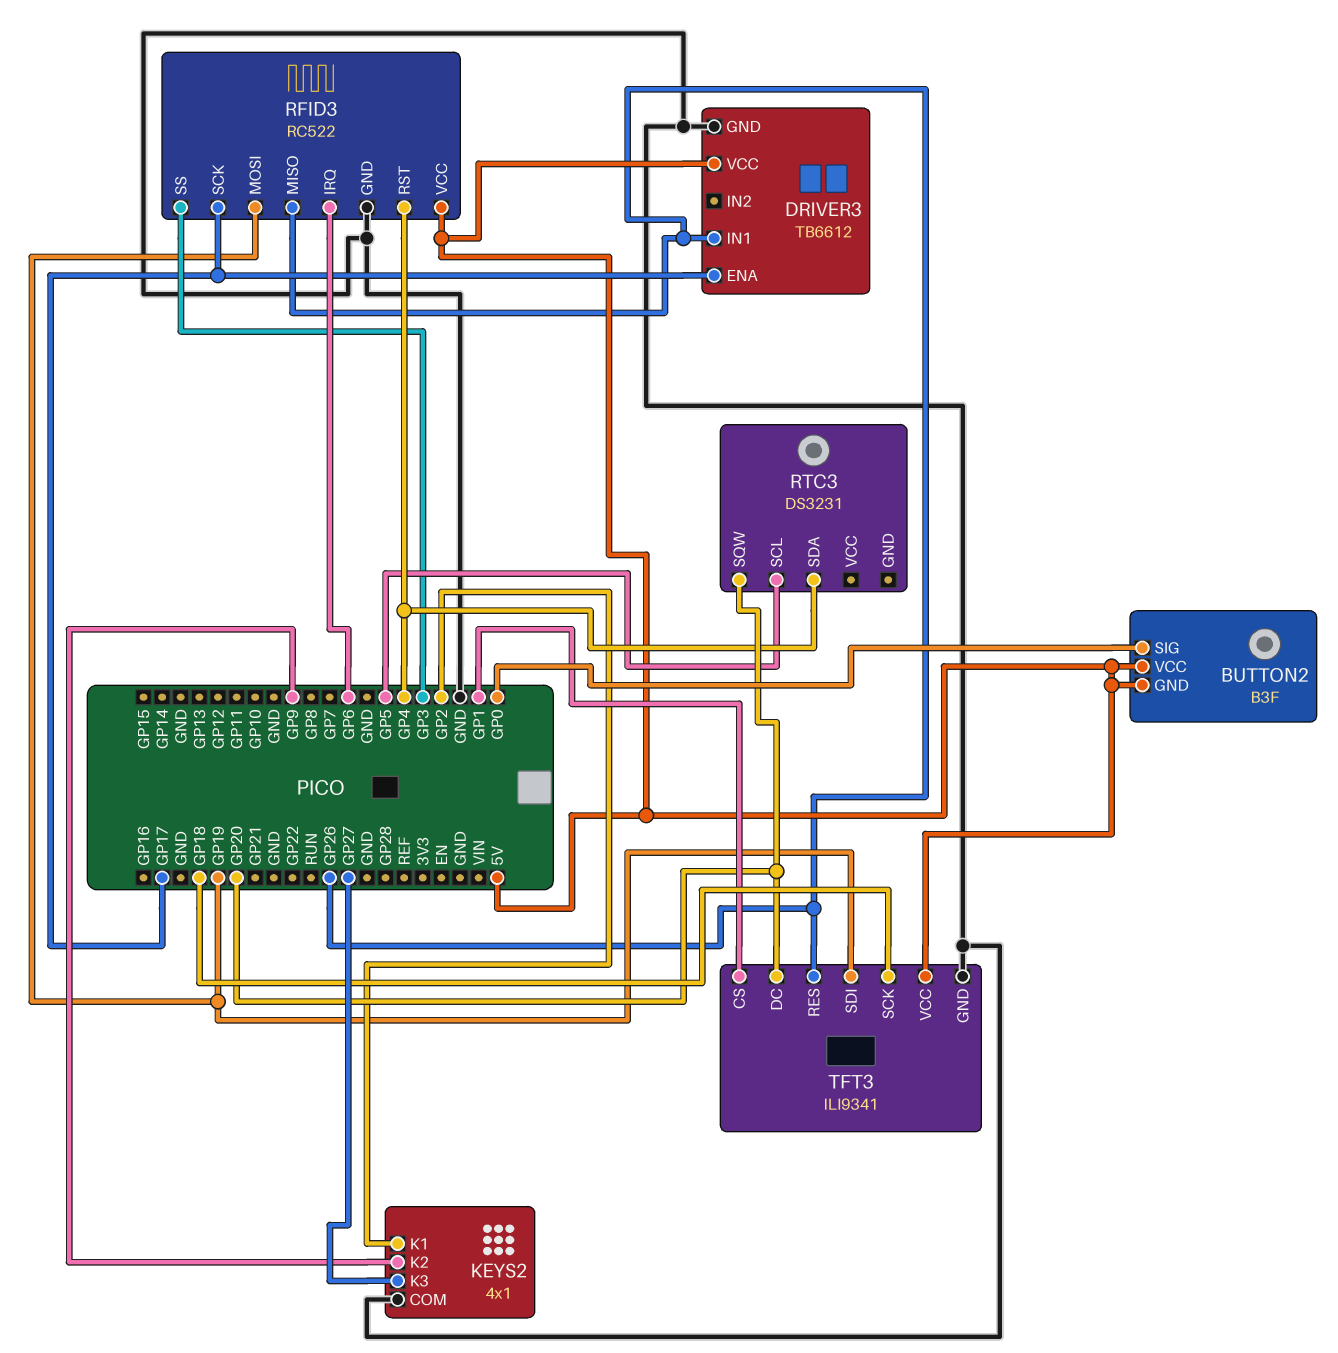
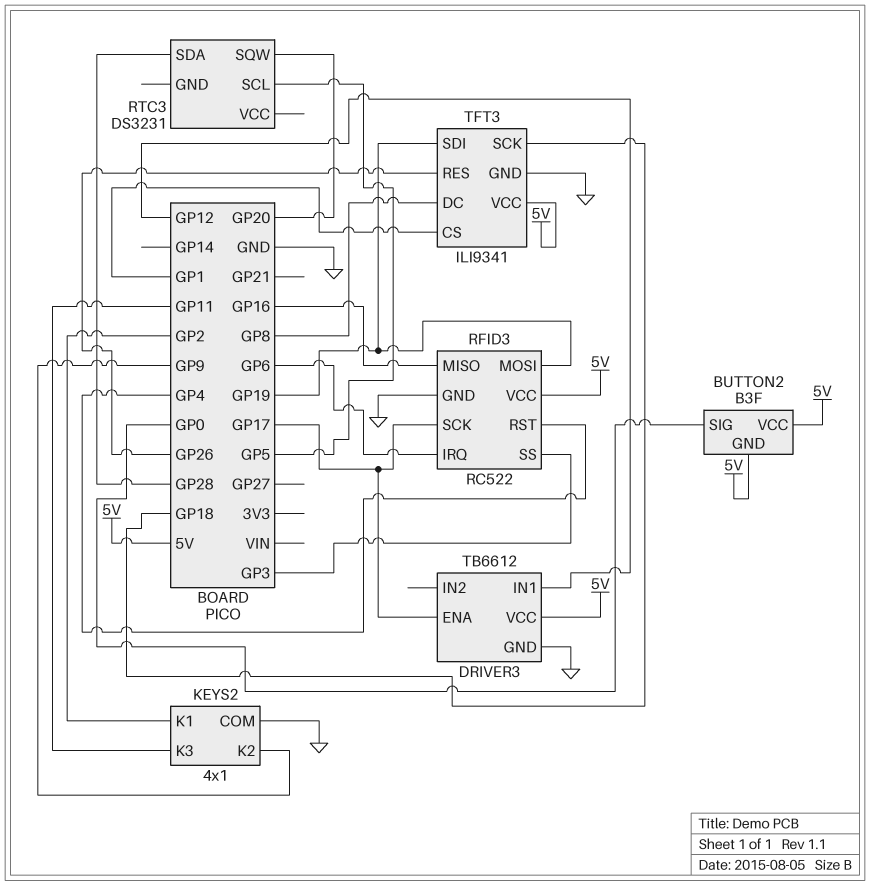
DRIVER3 pin IN1: GP26 -> GP12
KEYS2 pin K3: GP27 -> GP11
RFID3 pin MISO: GP26 -> GP16
RTC3 pin SDA: GP4 -> GP28
TFT3 pin DC: GP20 -> GP8

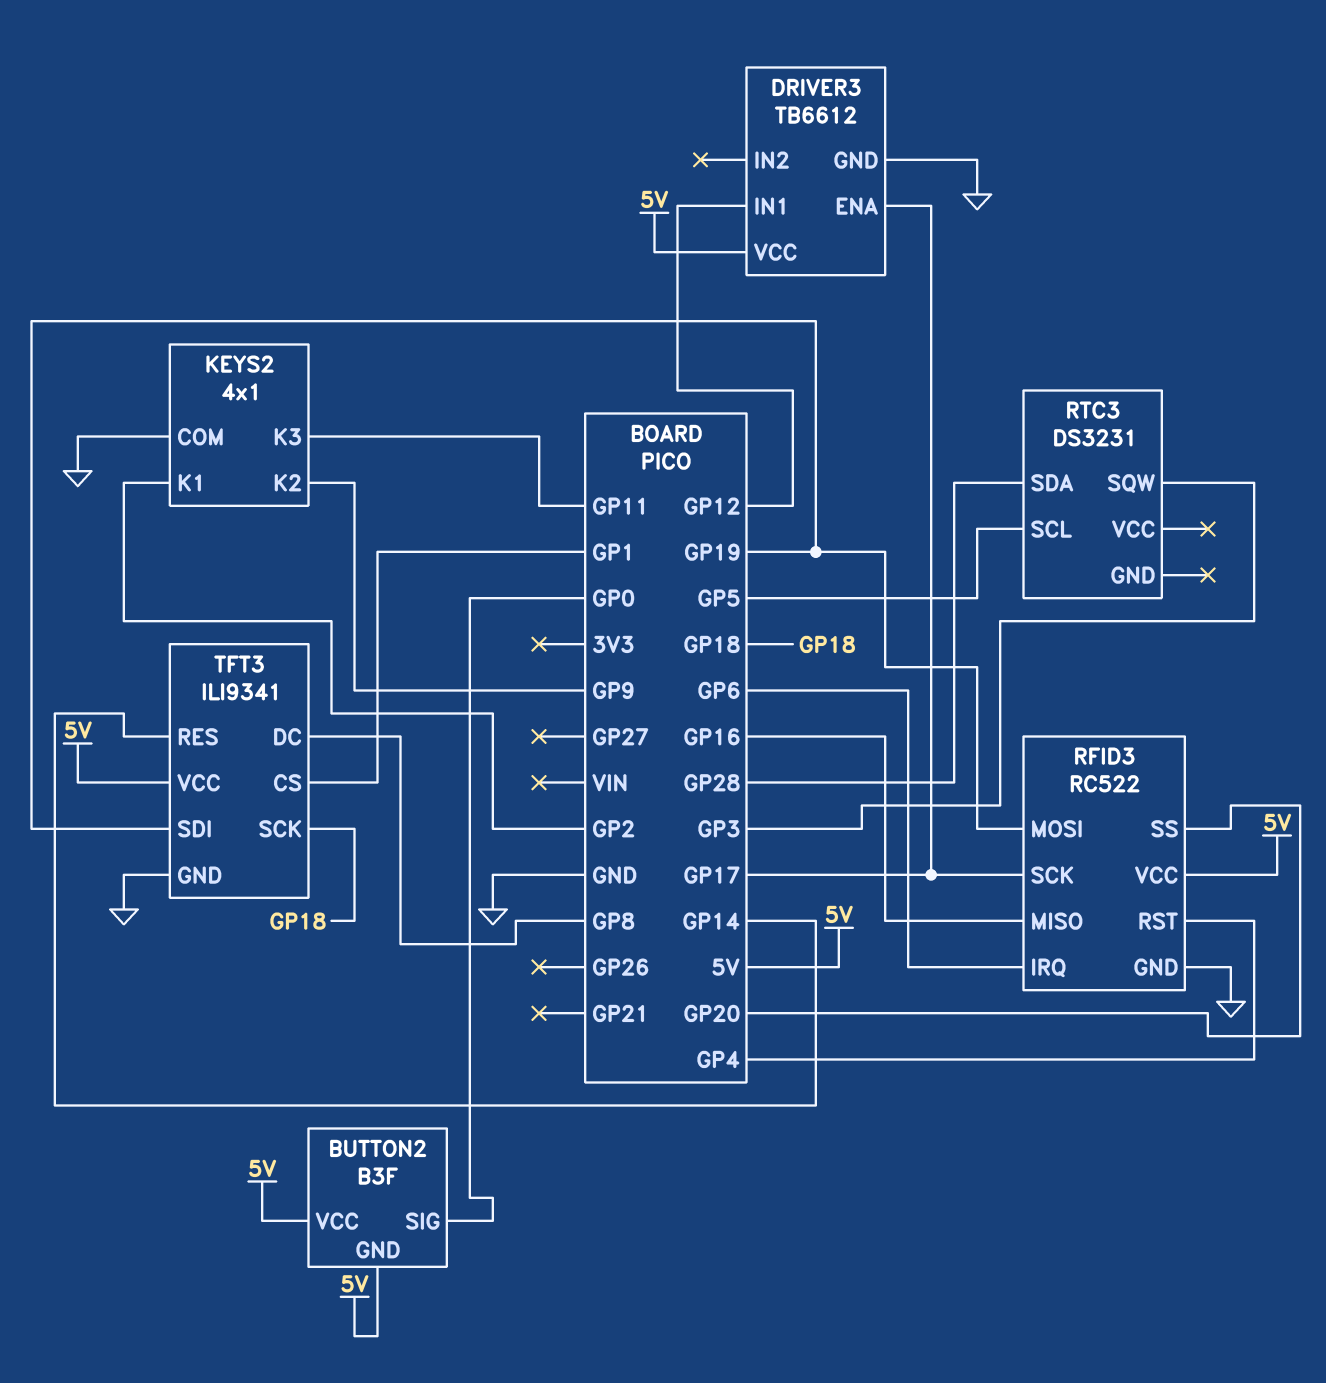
RFID3 pin SS: GP3 -> GP20
RTC3 pin SQW: GP20 -> GP3
TFT3 pin RES: GP26 -> GP14

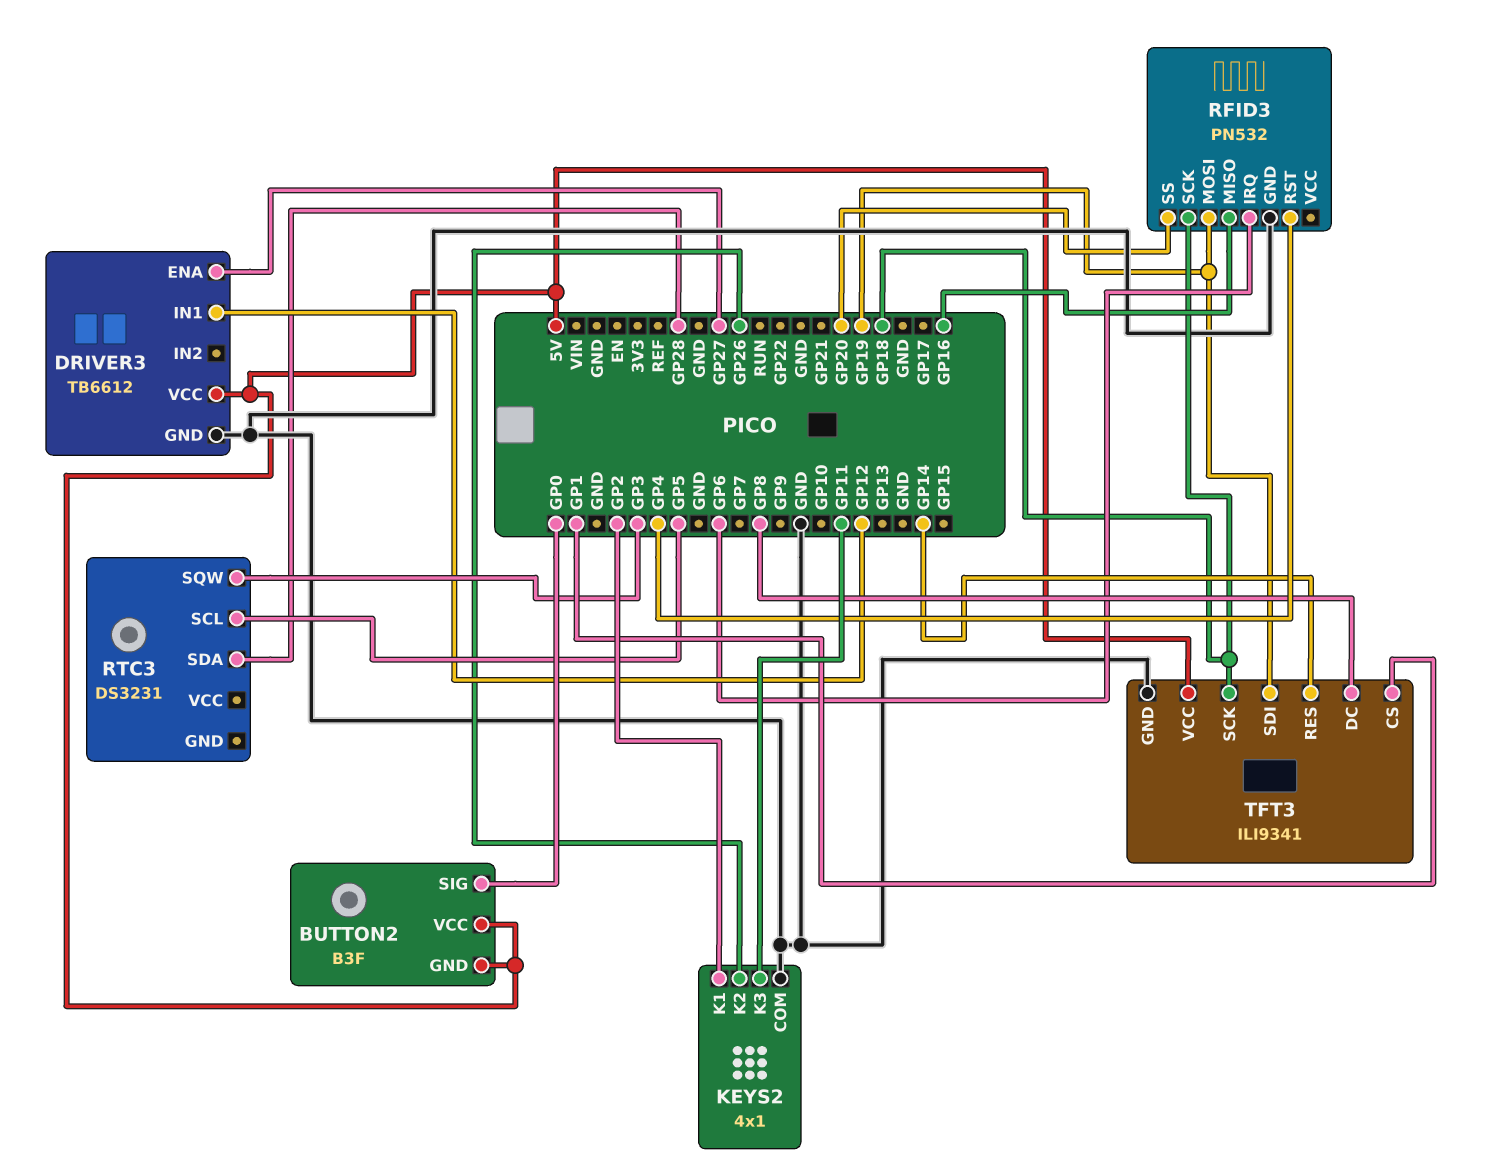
DRIVER3 pin ENA: GP17 -> GP27
KEYS2 pin K2: GP9 -> GP26
RFID3: RC522 -> PN532
RFID3 pin SCK: GP17 -> GP18
RFID3 pin VCC: 5V -> none

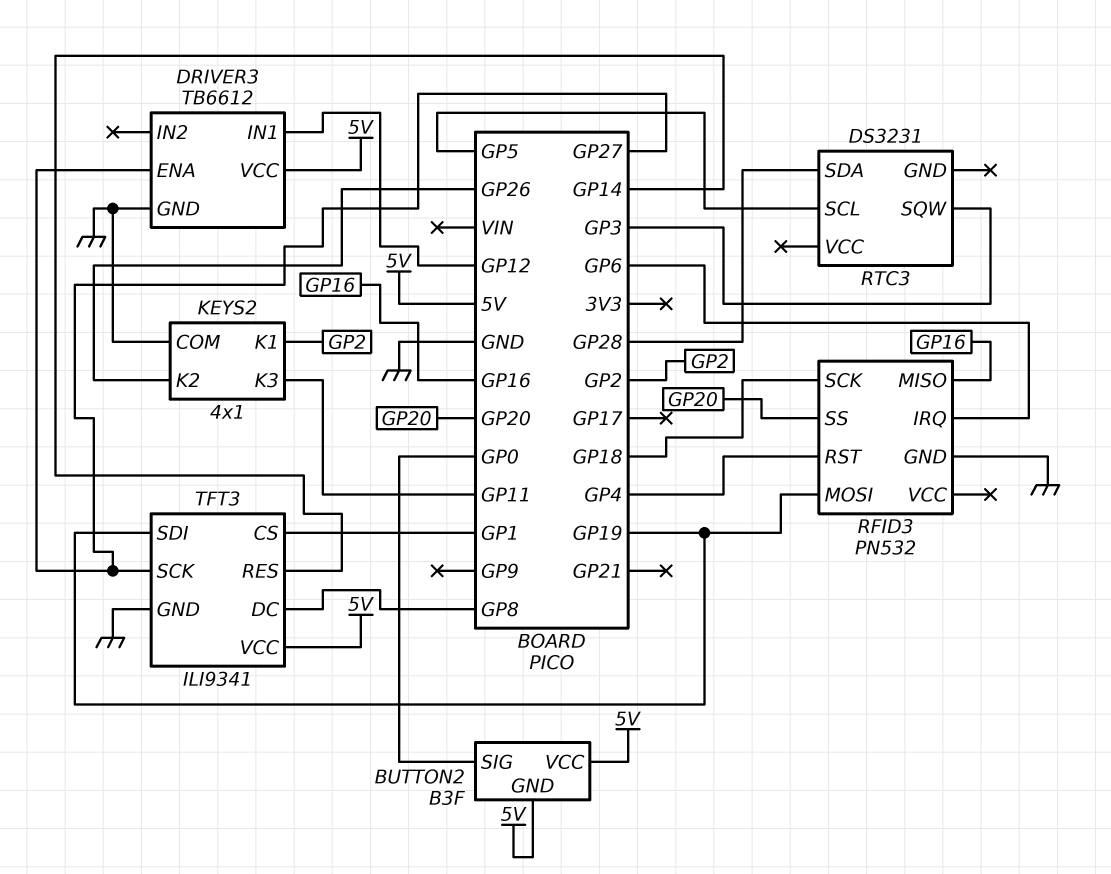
TFT3 pin SCK: GP18 -> GP27

